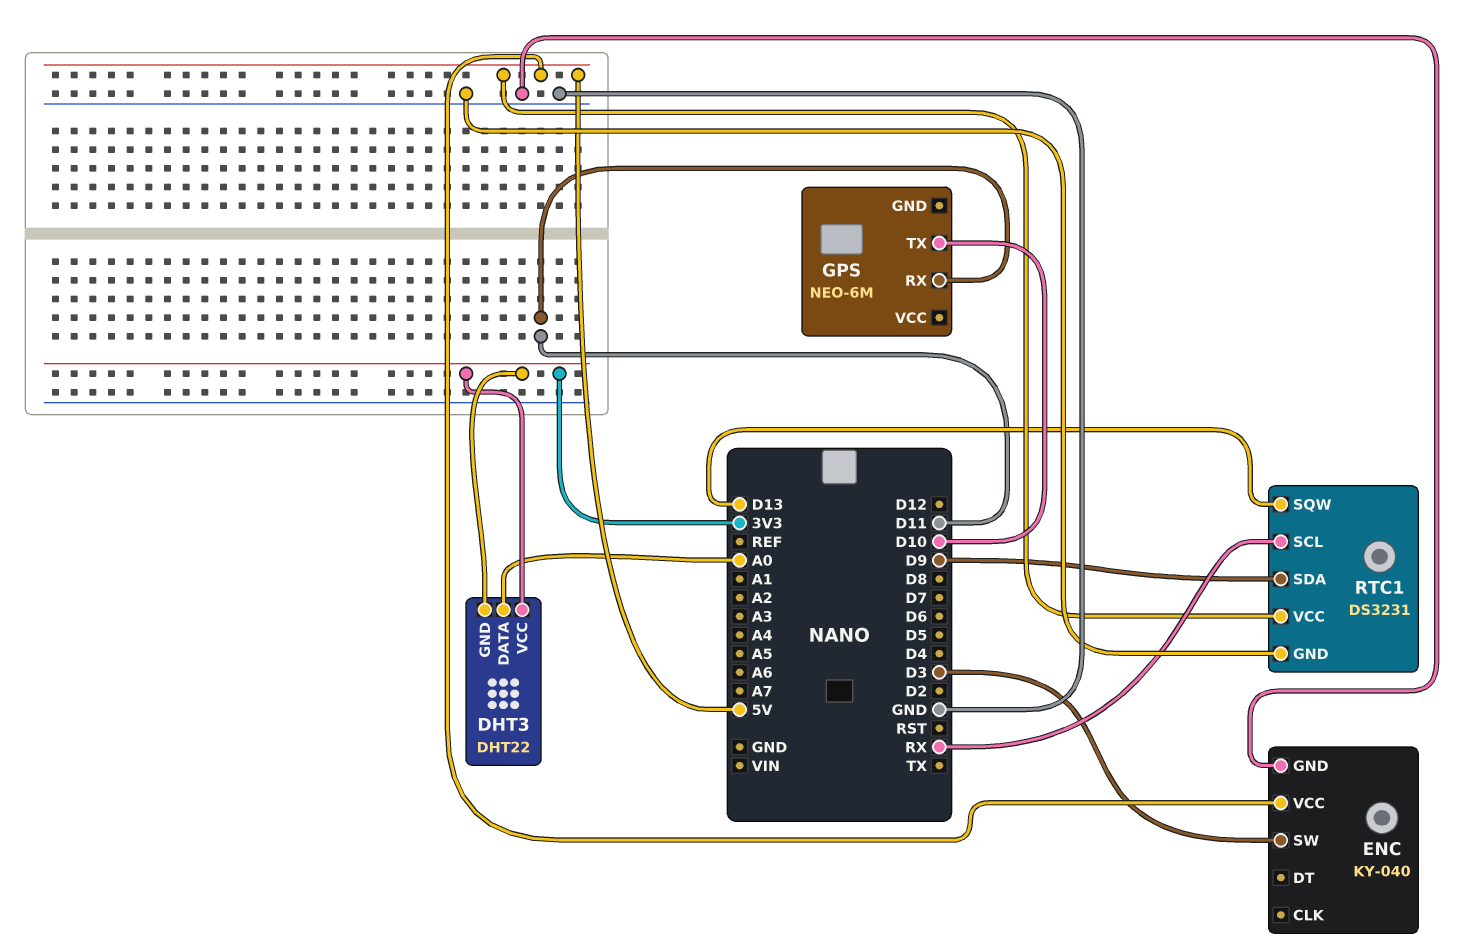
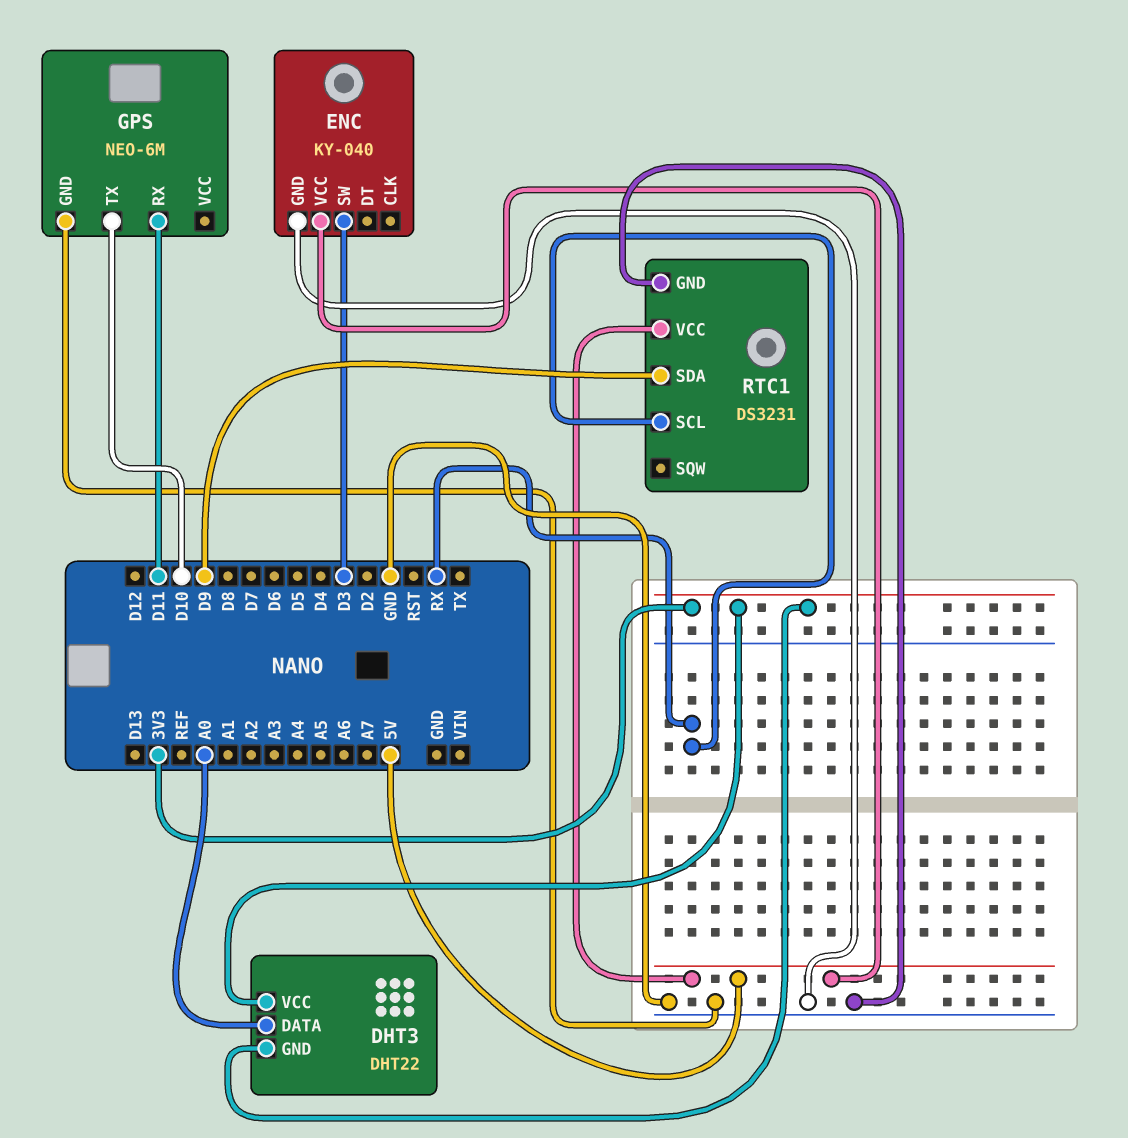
GPS pin GND: none -> GND
RTC1 pin SQW: D13 -> none

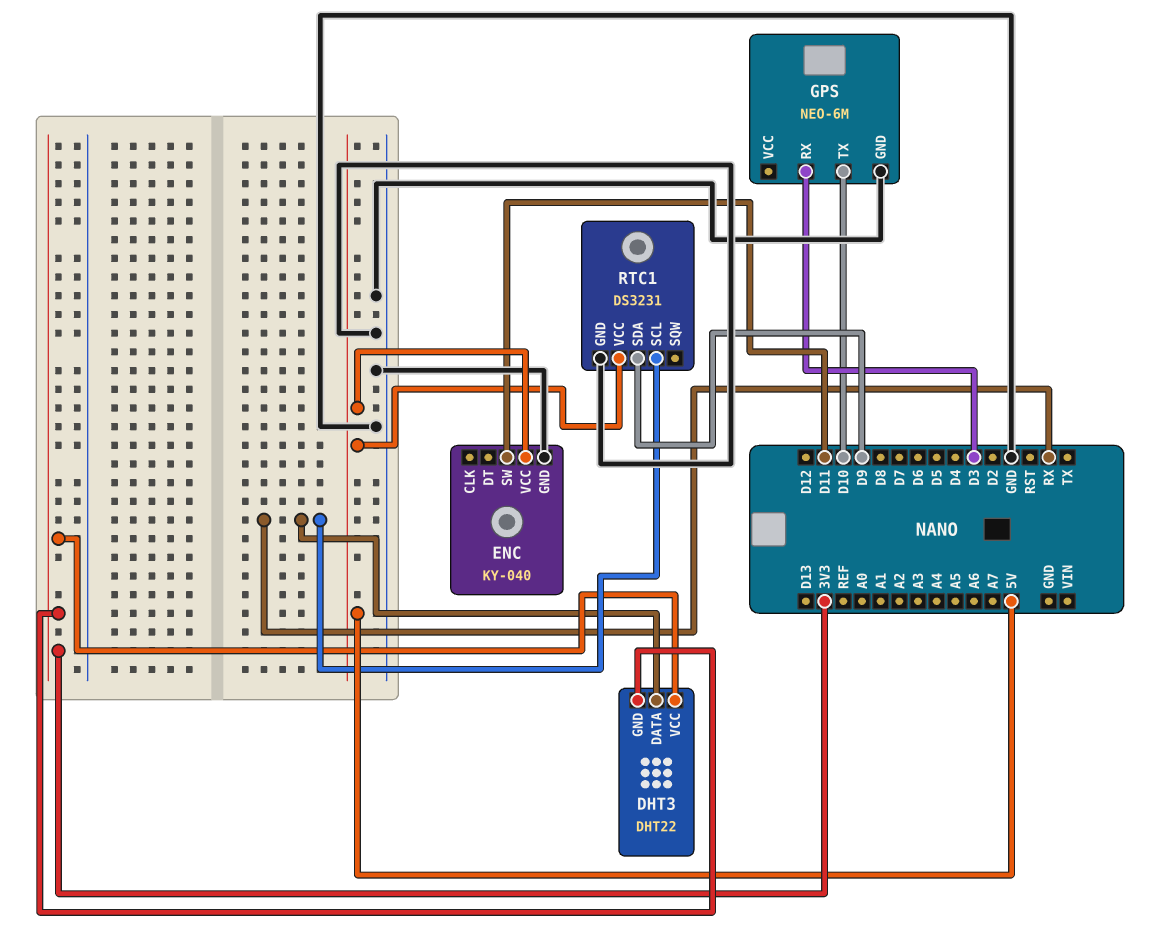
DHT3 pin DATA: A0 -> RX
ENC pin SW: D3 -> D11
GPS pin RX: D11 -> D3

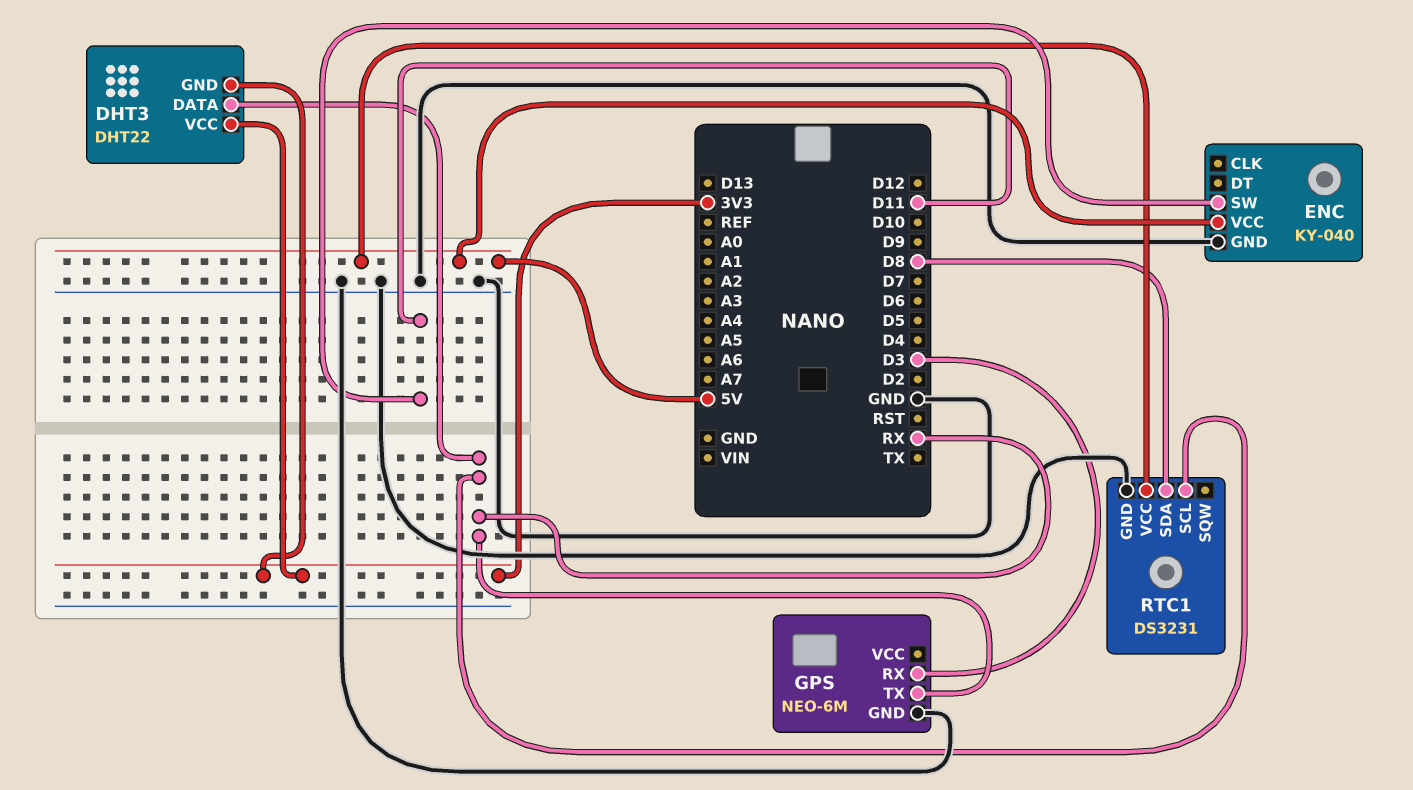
GPS pin TX: D10 -> RX
RTC1 pin SDA: D9 -> D8

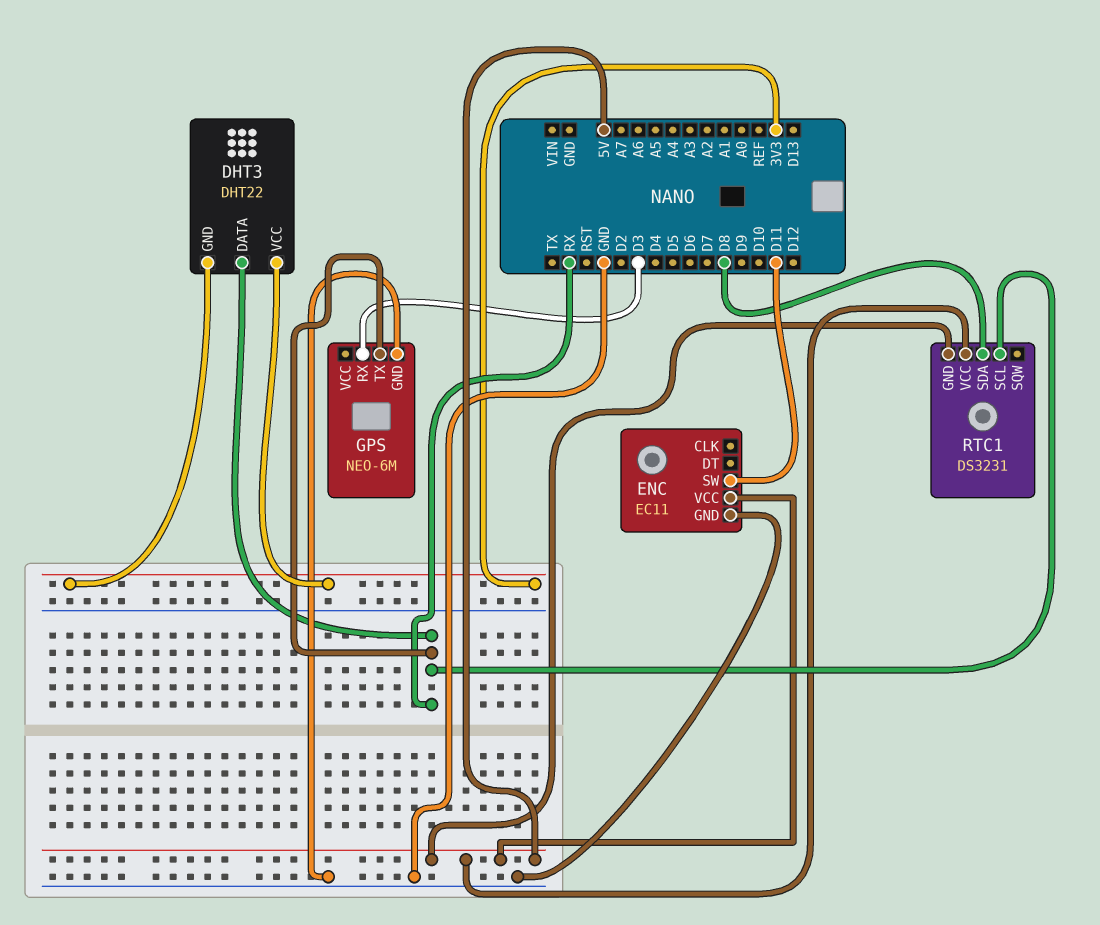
ENC: KY-040 -> EC11
RTC1 pin GND: GND -> 5V

